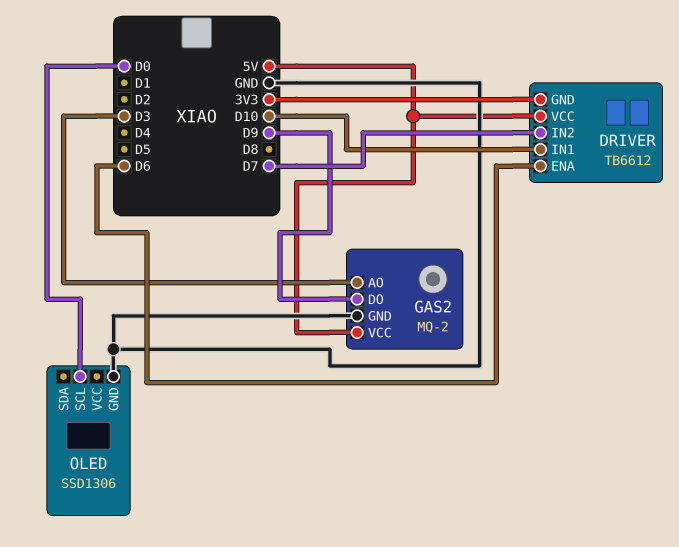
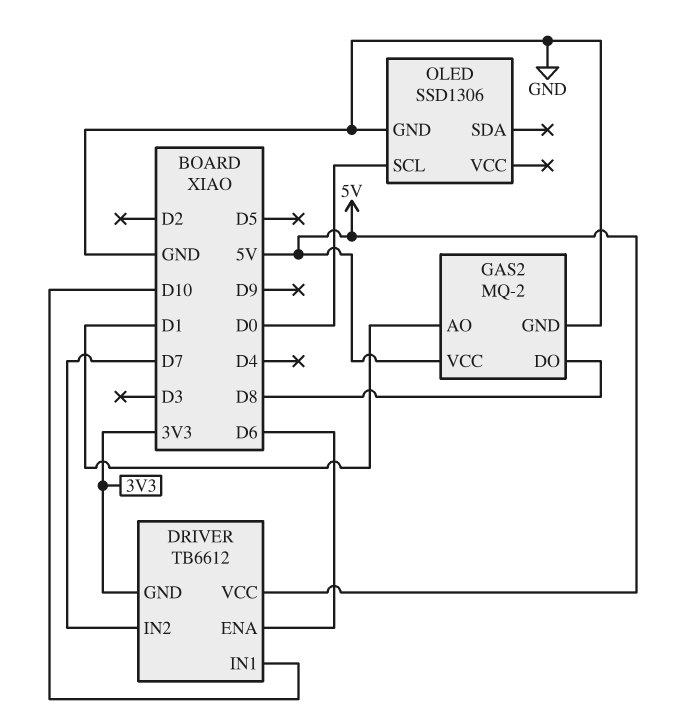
GAS2 pin AO: D3 -> D1
GAS2 pin DO: D9 -> D8

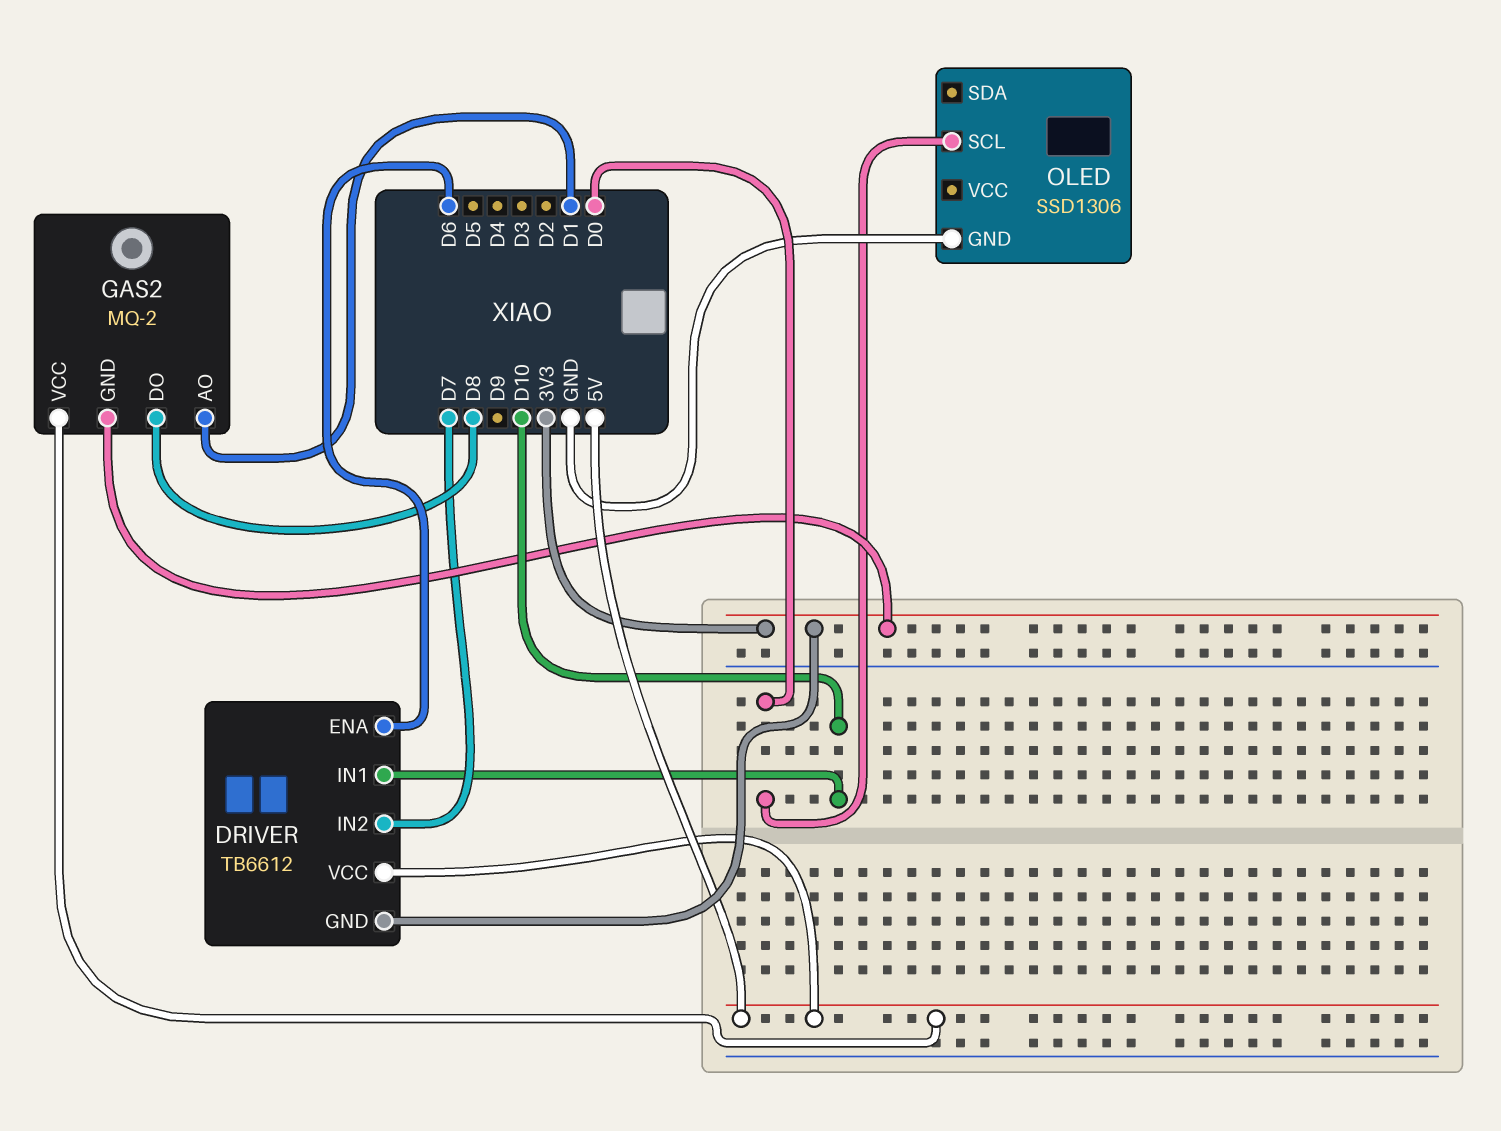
GAS2 pin GND: GND -> 3V3

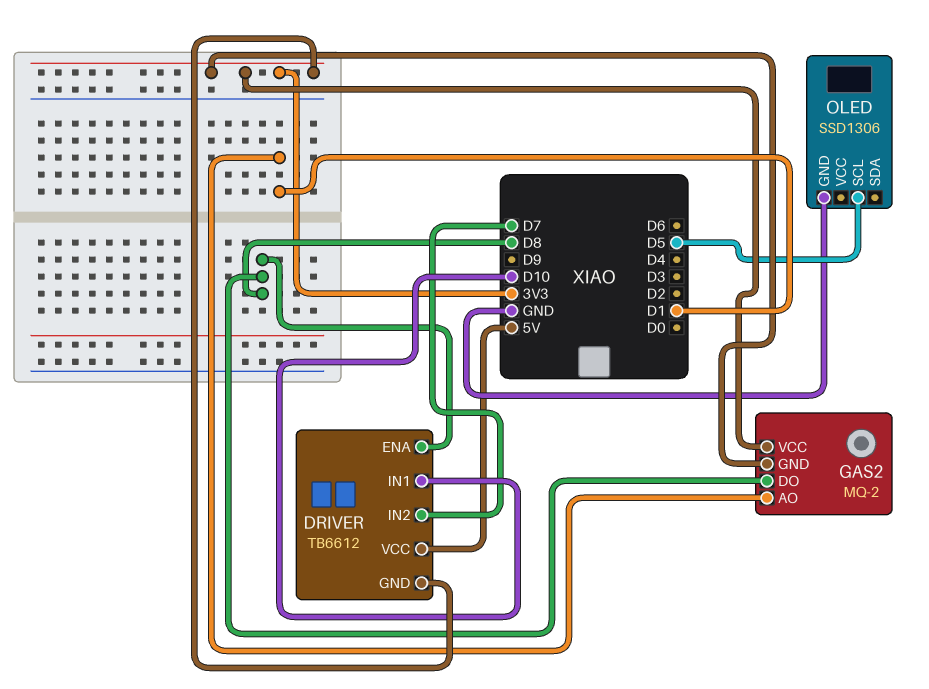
DRIVER pin ENA: D6 -> D8
GAS2 pin VCC: 5V -> 3V3
OLED pin SCL: D0 -> D5

